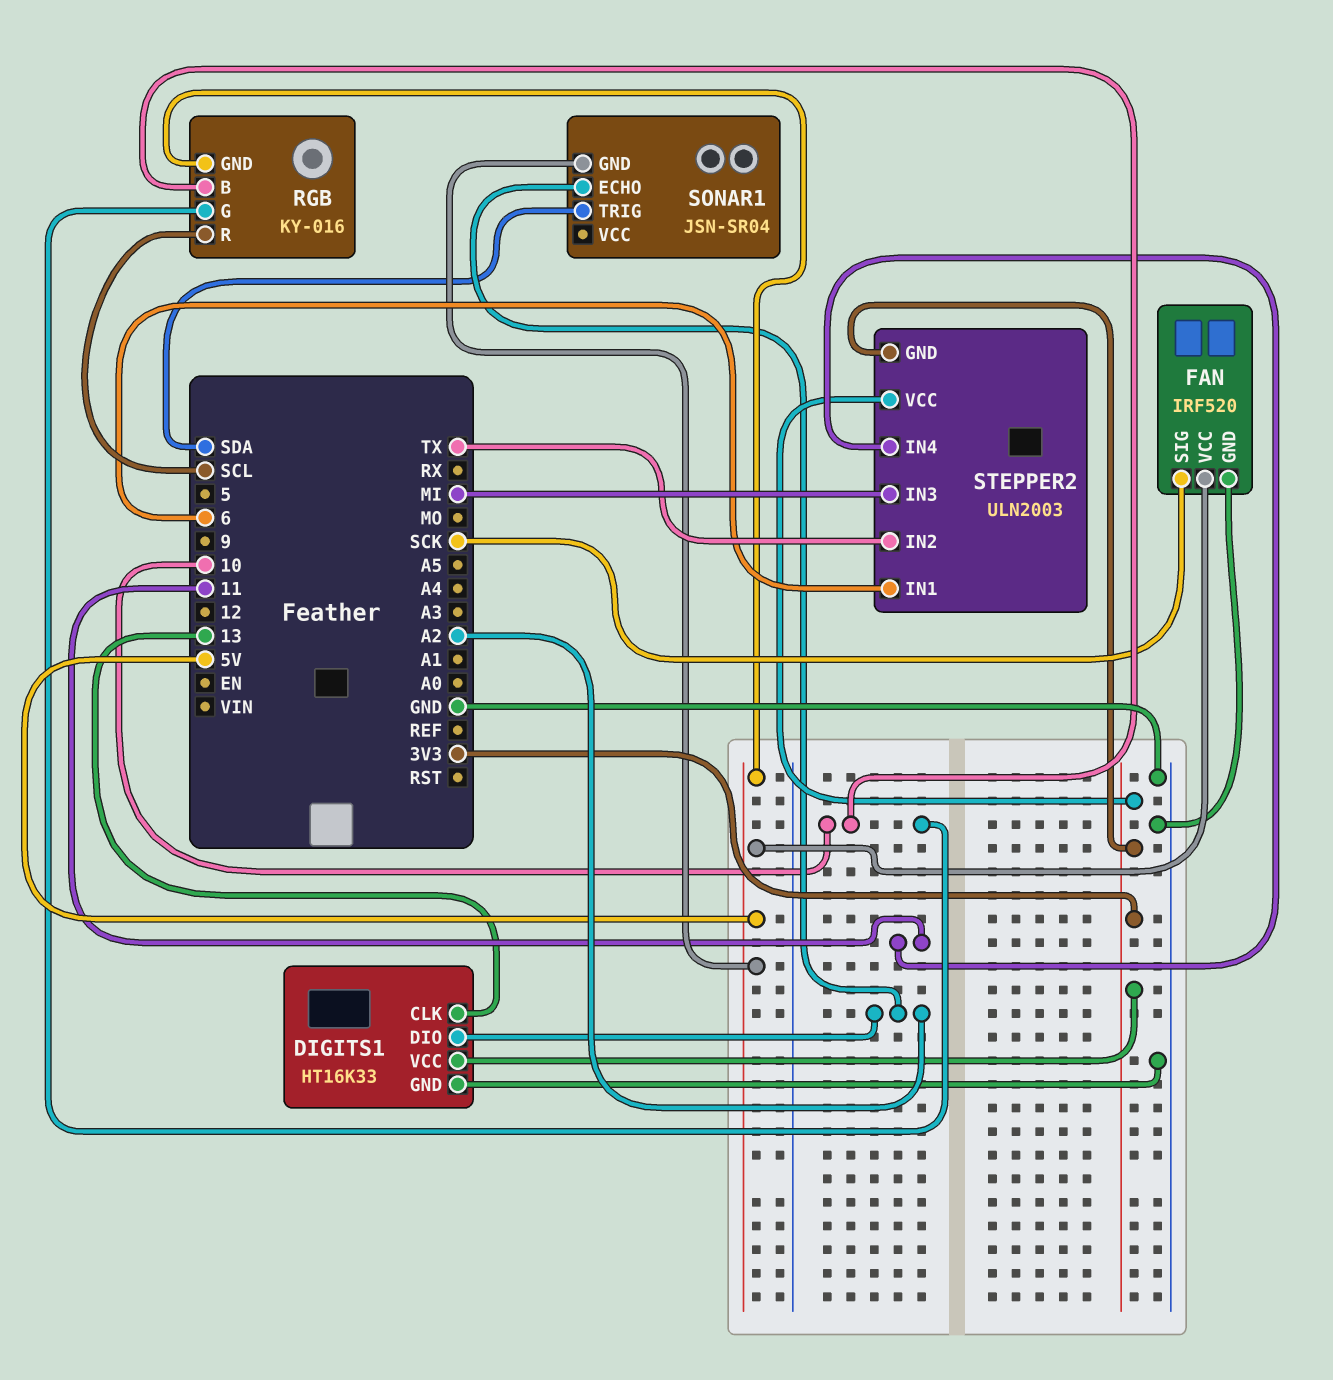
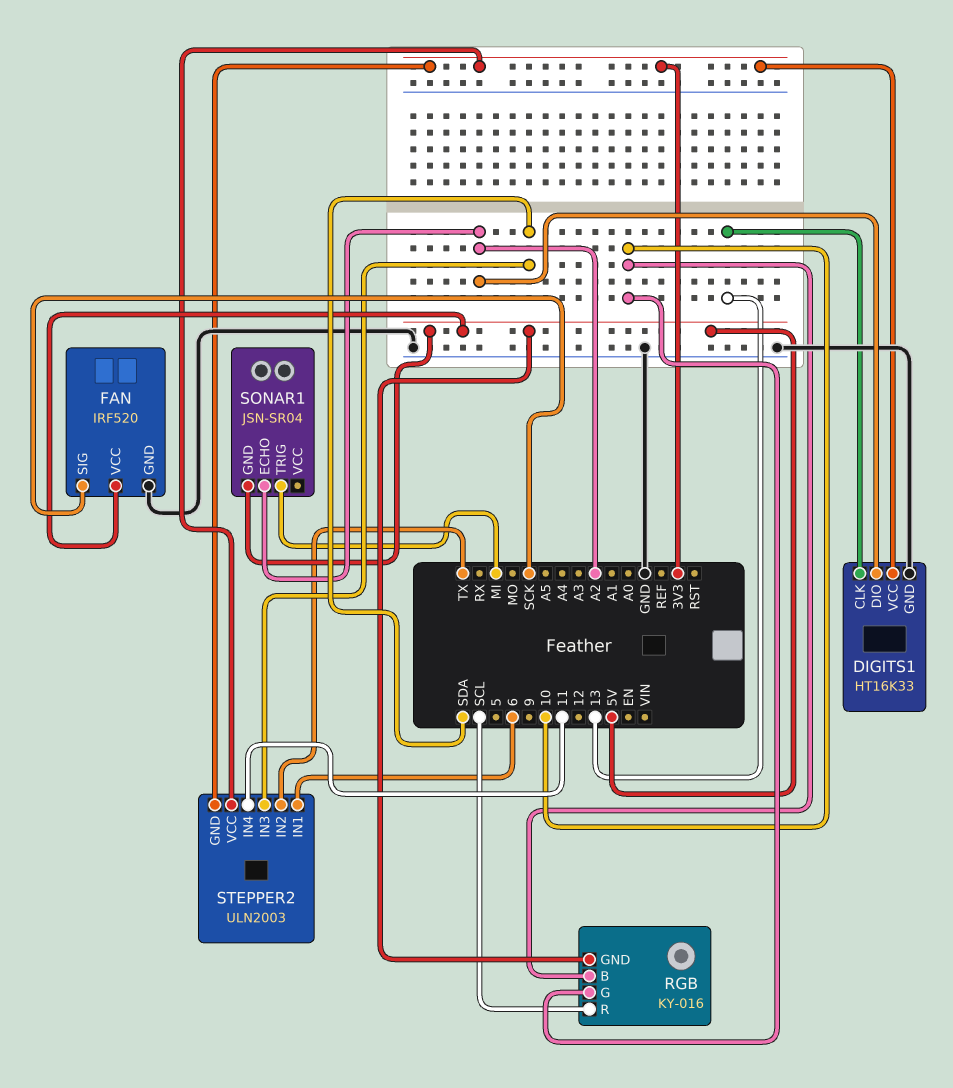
SONAR1 pin TRIG: SDA -> MI
STEPPER2 pin IN3: MI -> SDA

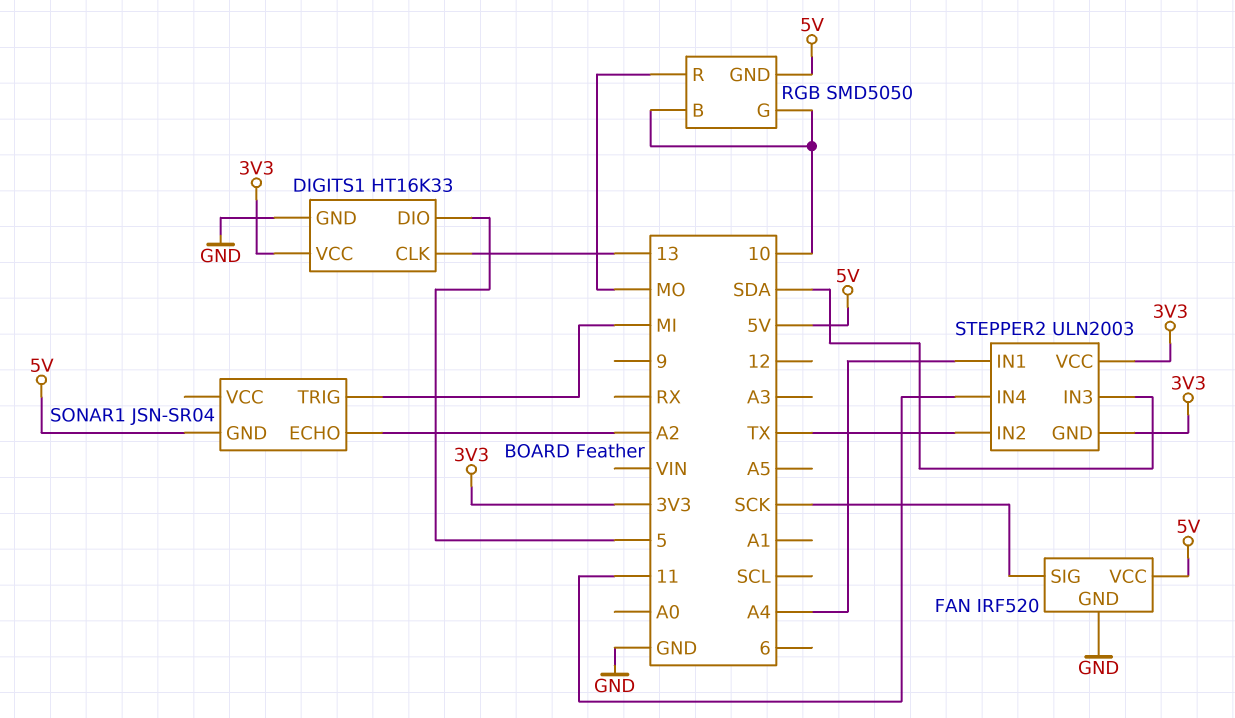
DIGITS1 pin DIO: A2 -> 5
RGB: KY-016 -> SMD5050
RGB pin R: SCL -> MO
STEPPER2 pin IN1: 6 -> A4

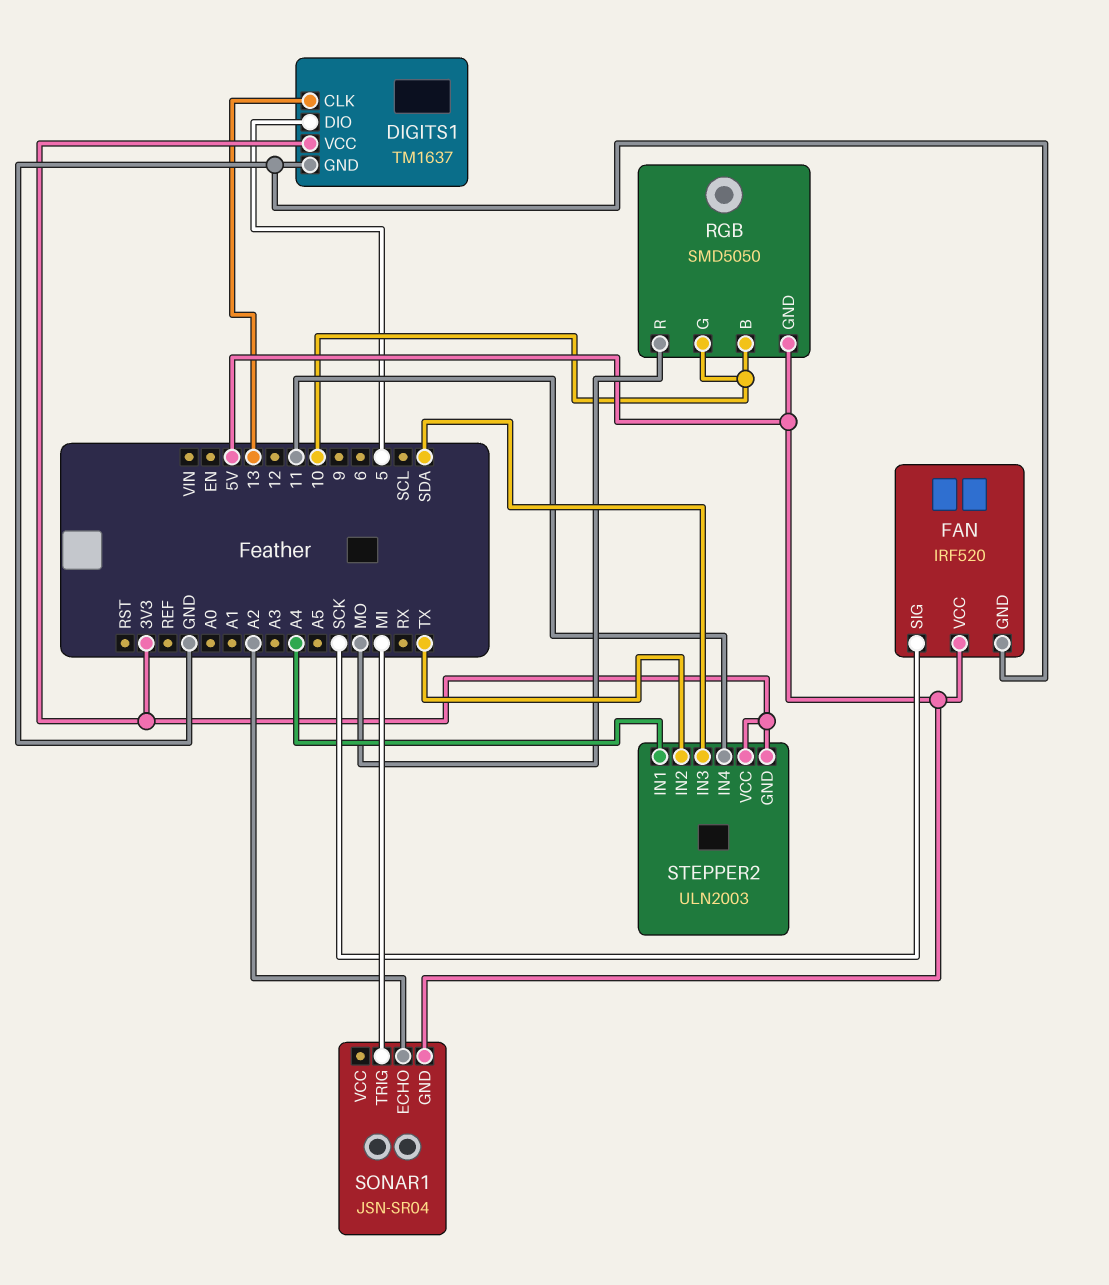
DIGITS1: HT16K33 -> TM1637

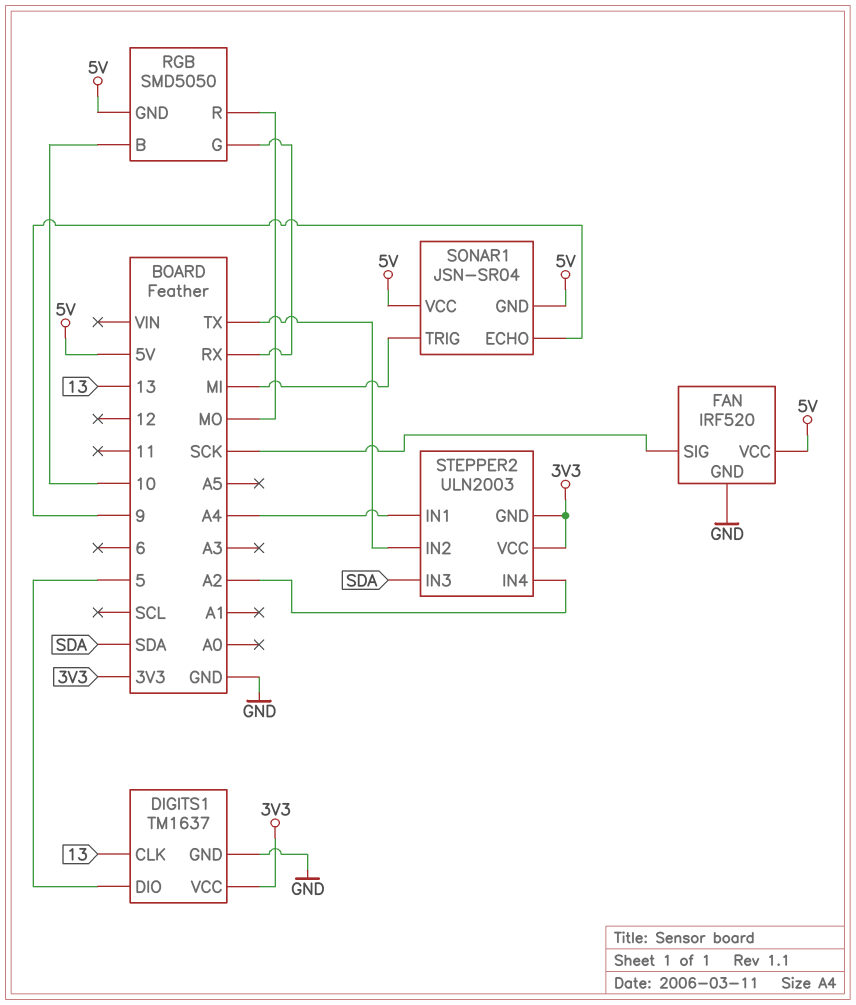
RGB pin G: 10 -> RX
SONAR1 pin ECHO: A2 -> 9
SONAR1 pin VCC: none -> 5V
STEPPER2 pin IN4: 11 -> A2

